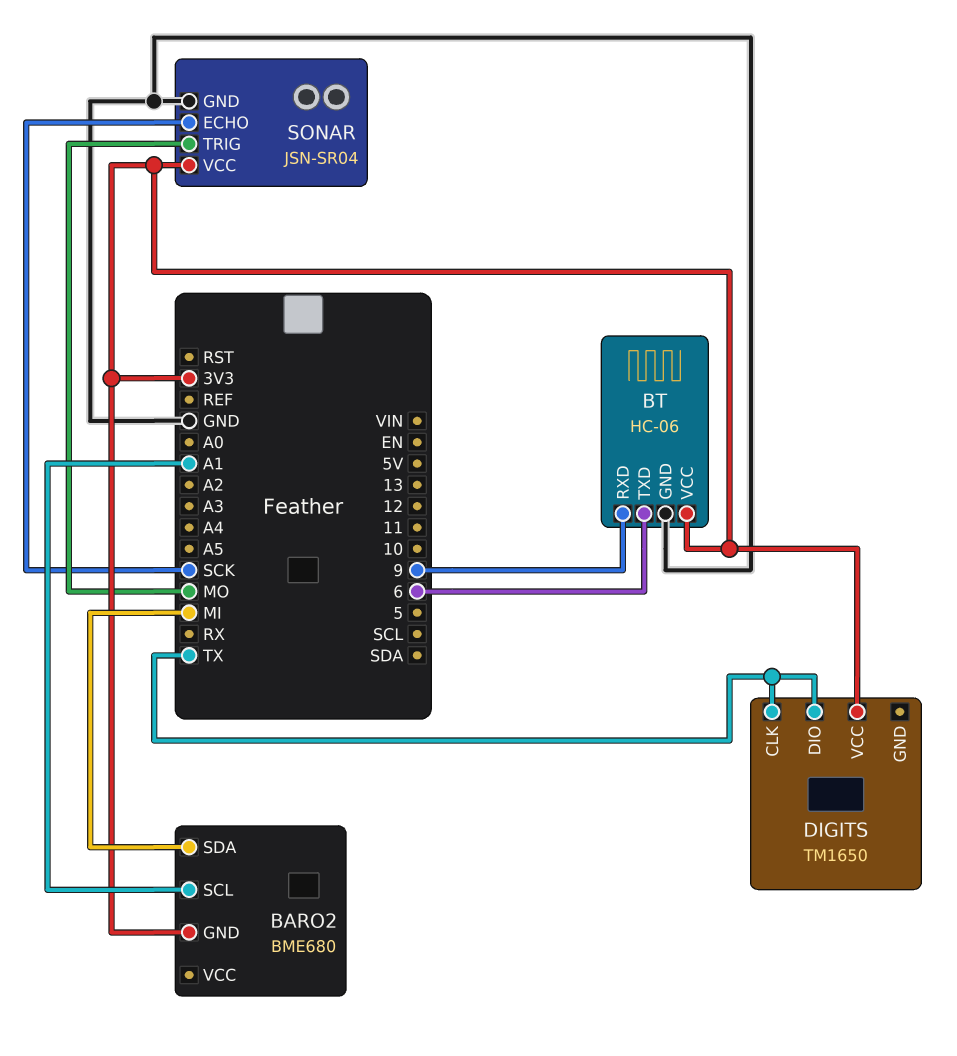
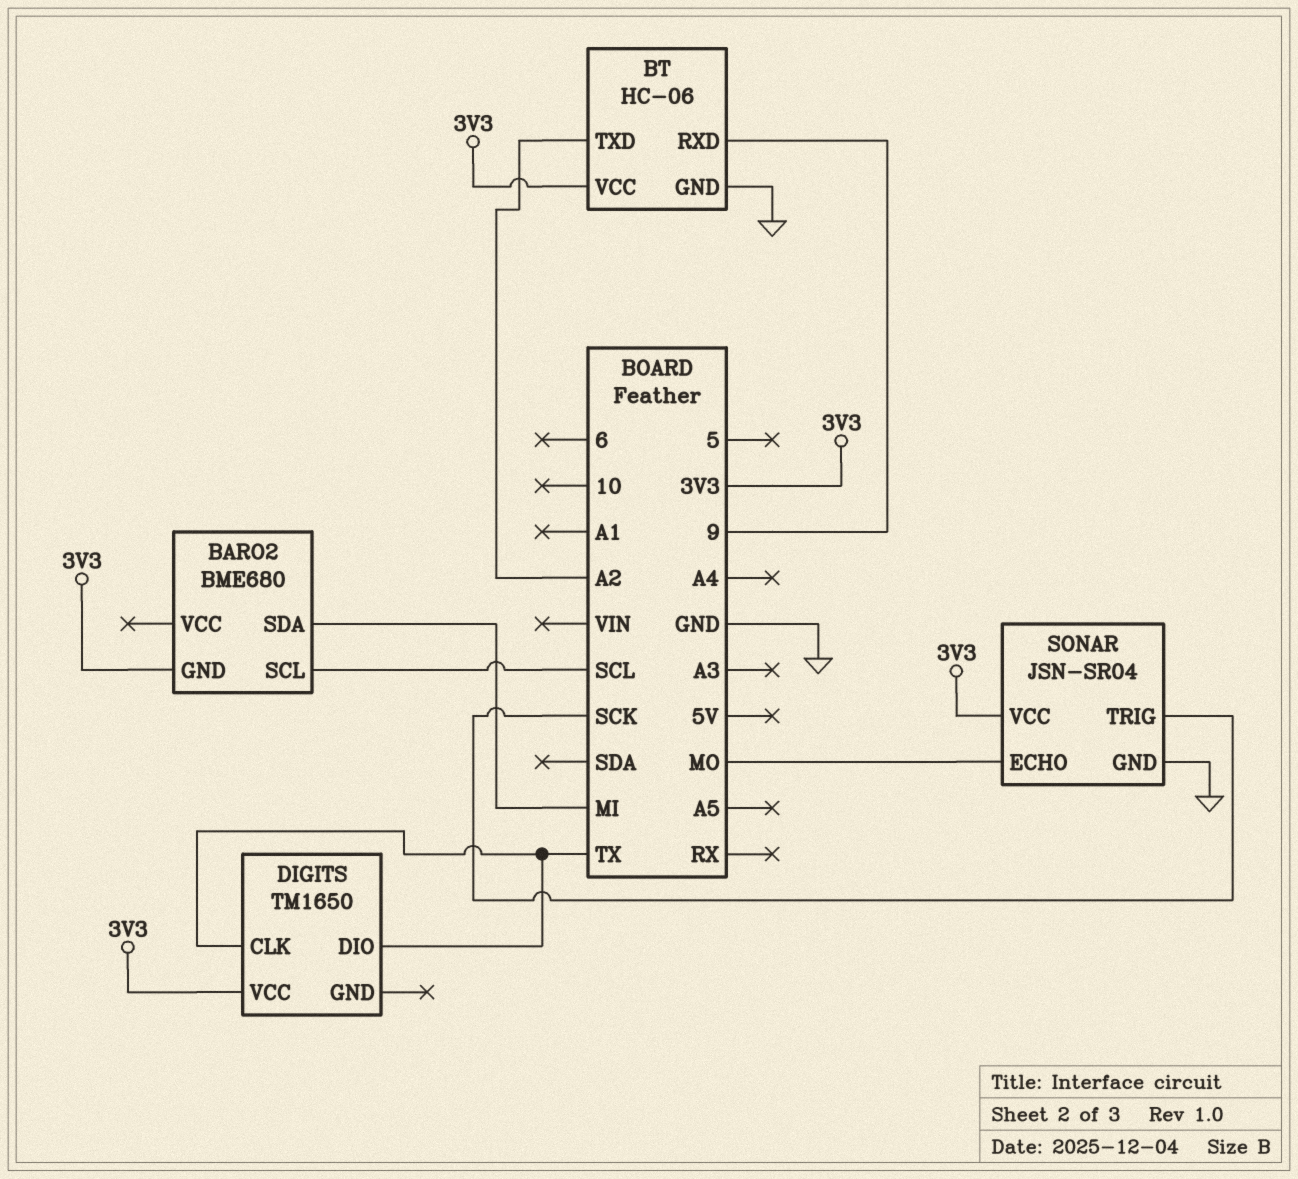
BARO2 pin SCL: A1 -> SCL
BT pin TXD: 6 -> A2
SONAR pin ECHO: SCK -> MO
SONAR pin TRIG: MO -> SCK

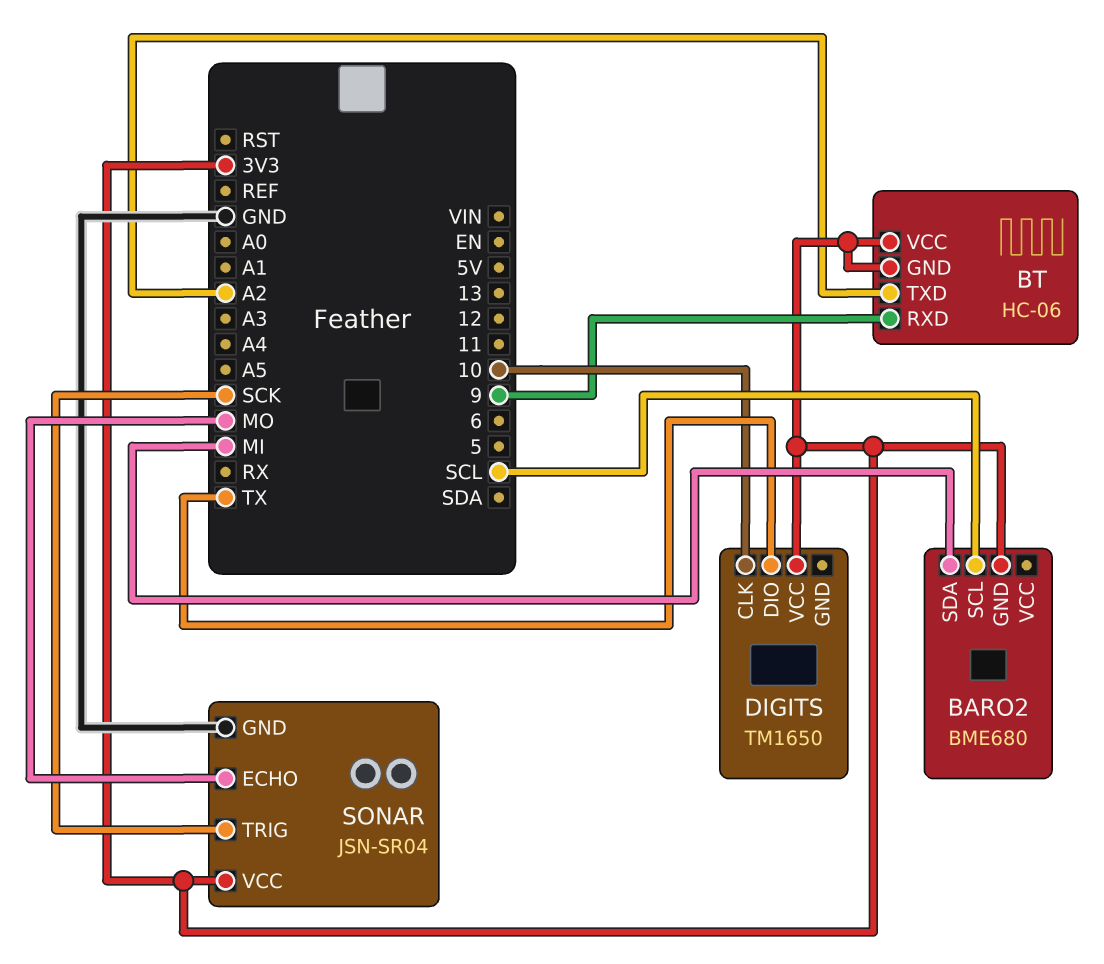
BT pin GND: GND -> 3V3
DIGITS pin CLK: TX -> 10

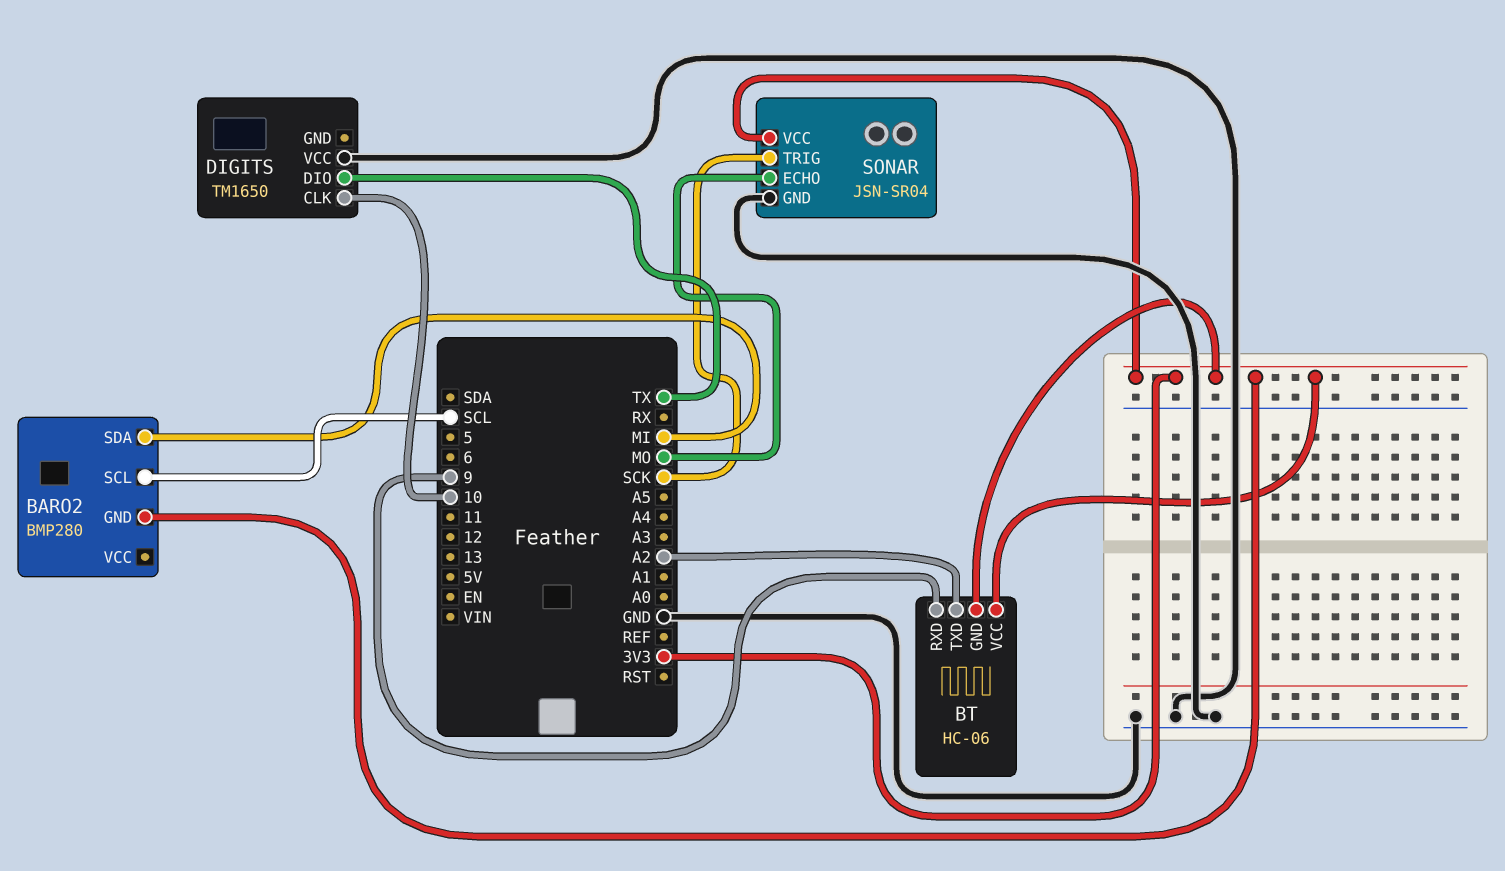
BARO2: BME680 -> BMP280
DIGITS pin VCC: 3V3 -> GND

